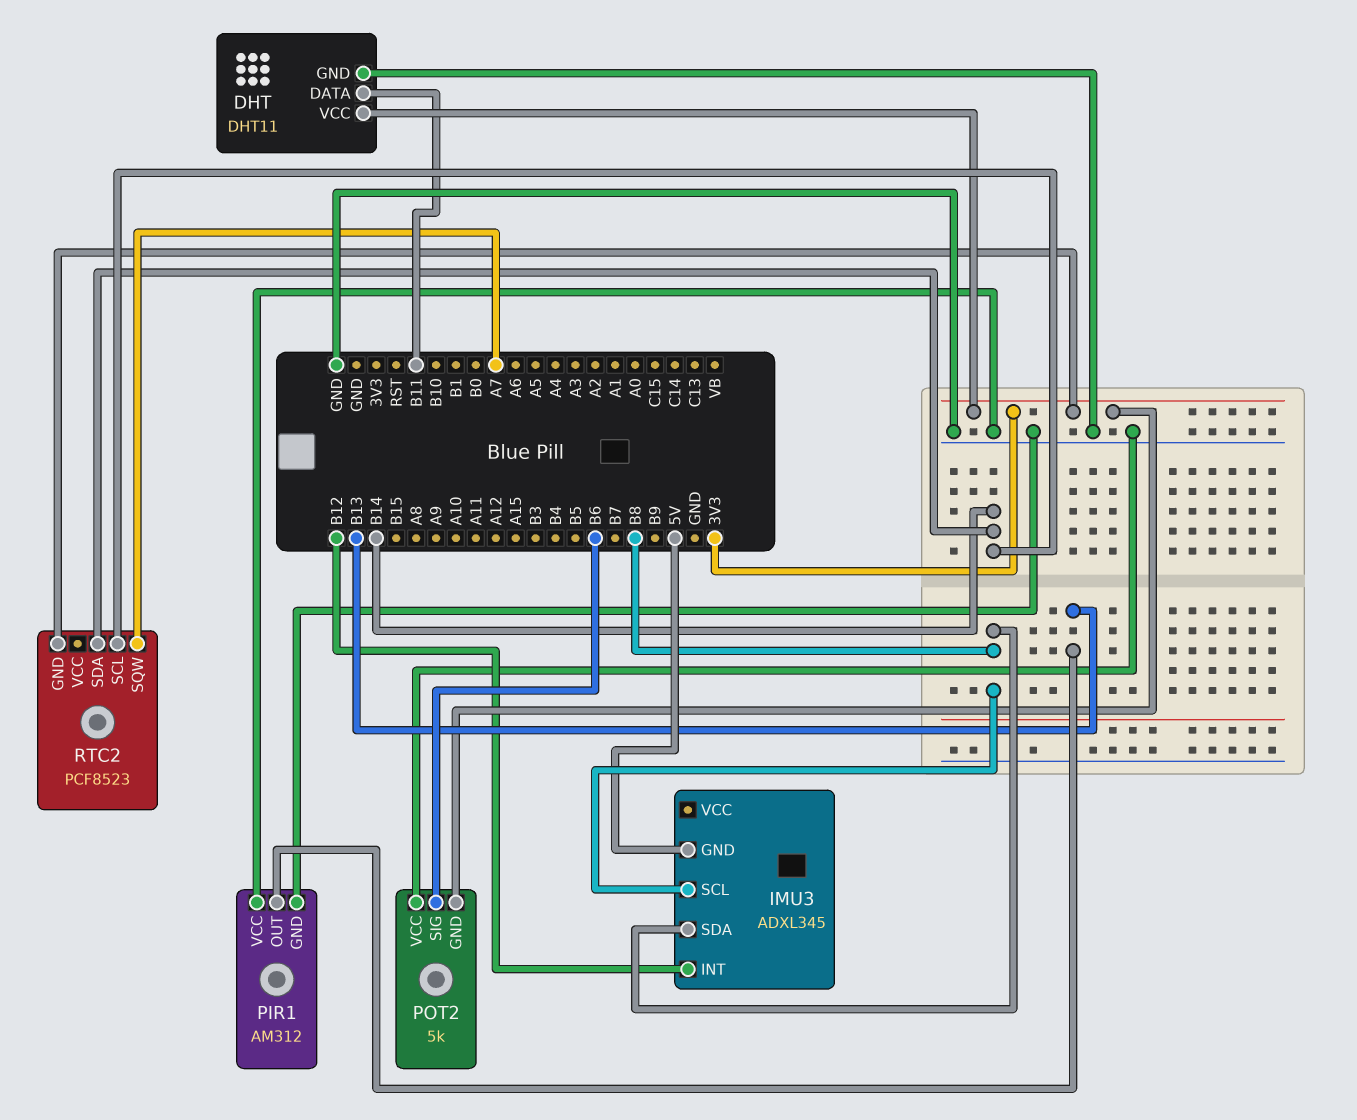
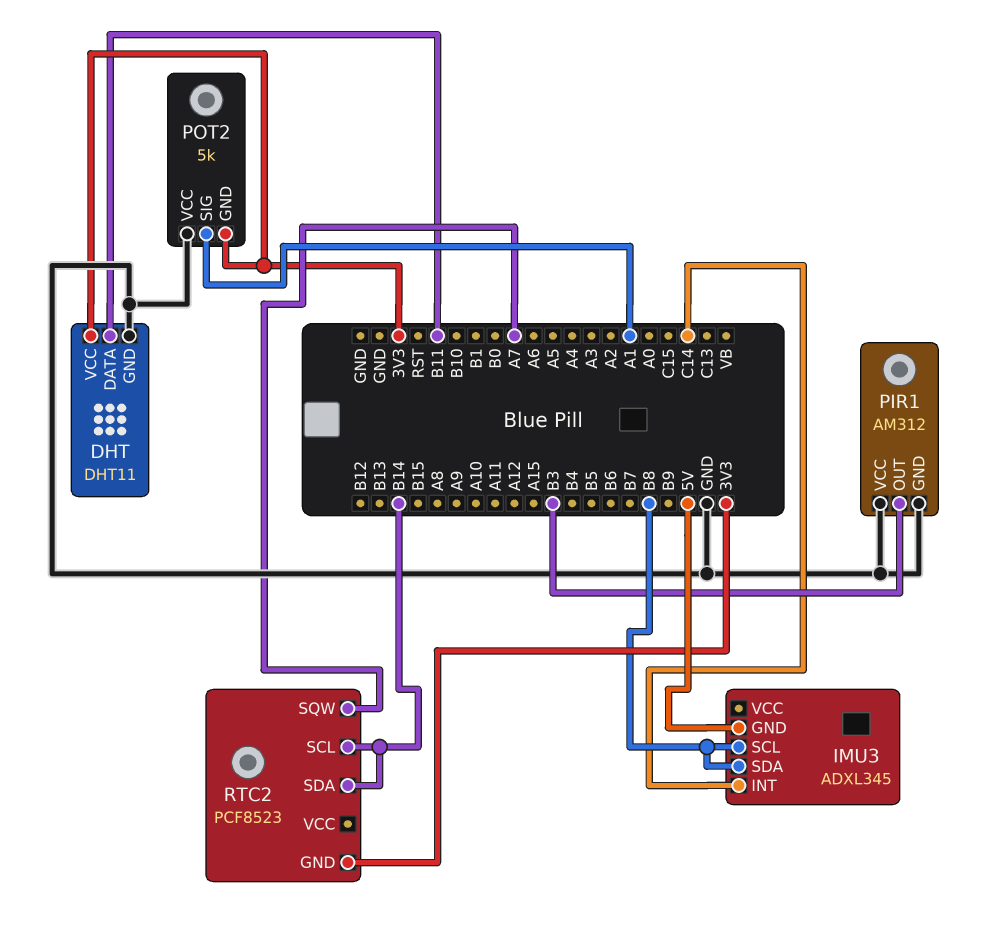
IMU3 pin INT: B12 -> C14
PIR1 pin OUT: B13 -> B3
POT2 pin SIG: B6 -> A1

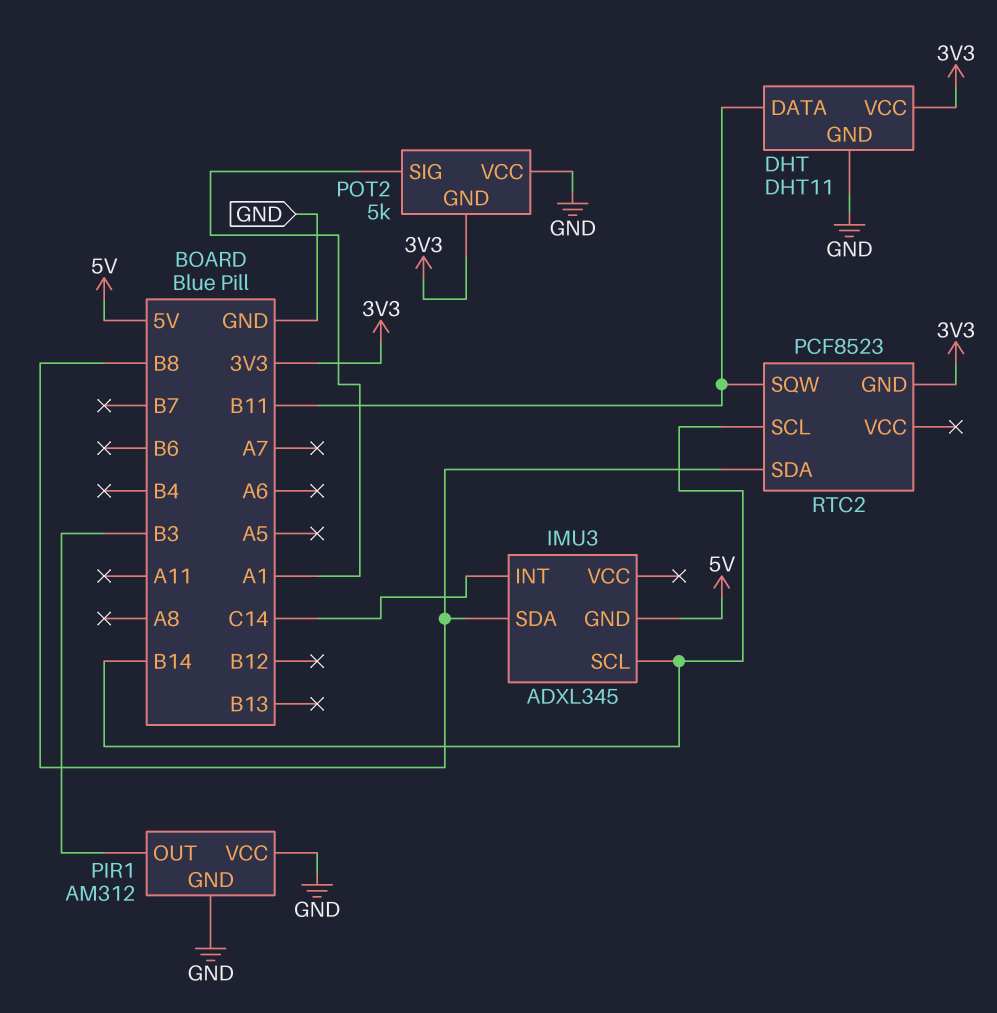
IMU3 pin SCL: B8 -> B14
RTC2 pin SDA: B14 -> B8
RTC2 pin SQW: A7 -> B11

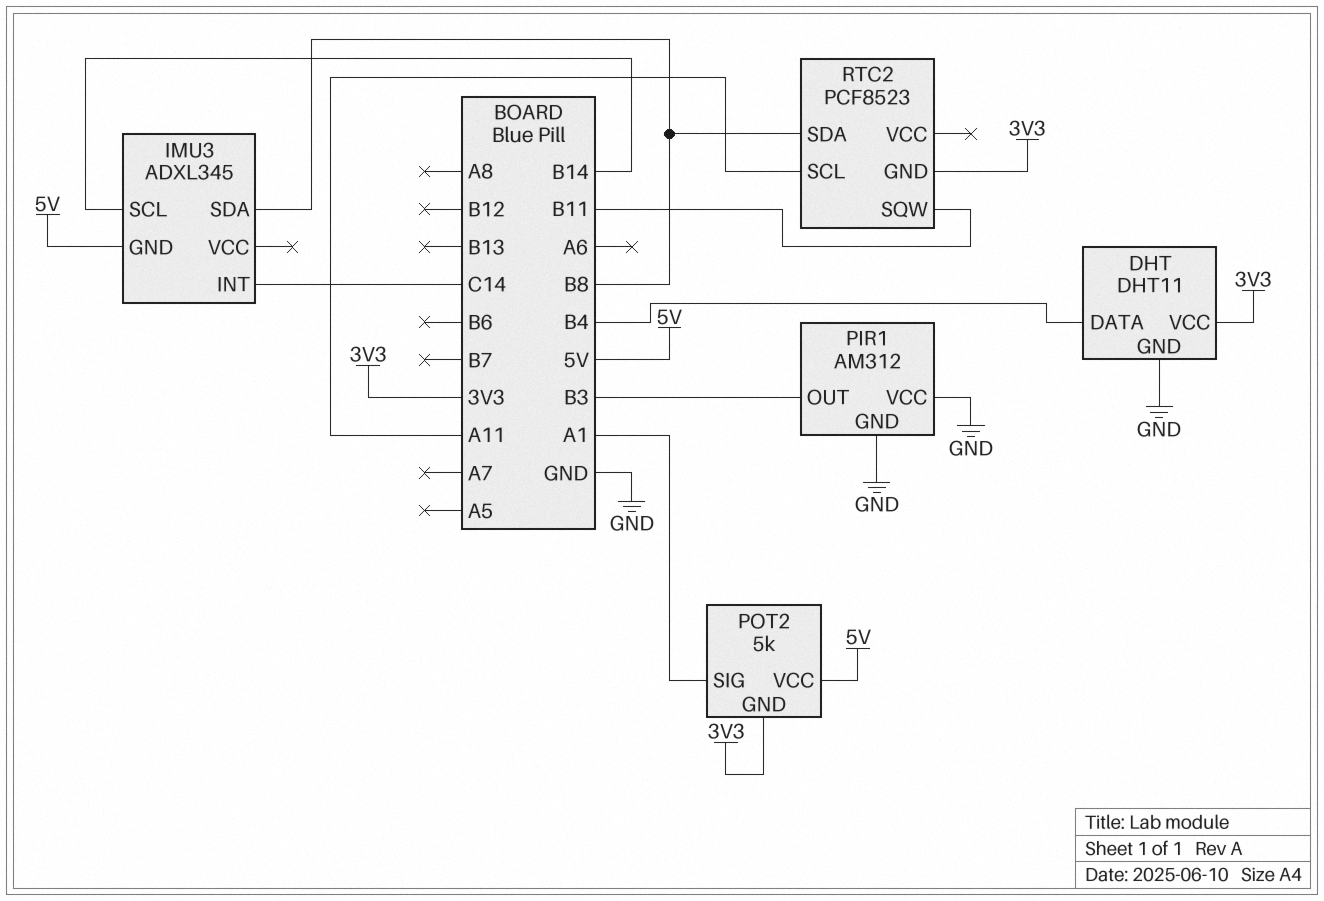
DHT pin DATA: B11 -> B4
POT2 pin VCC: GND -> 5V
RTC2 pin SCL: B14 -> A11

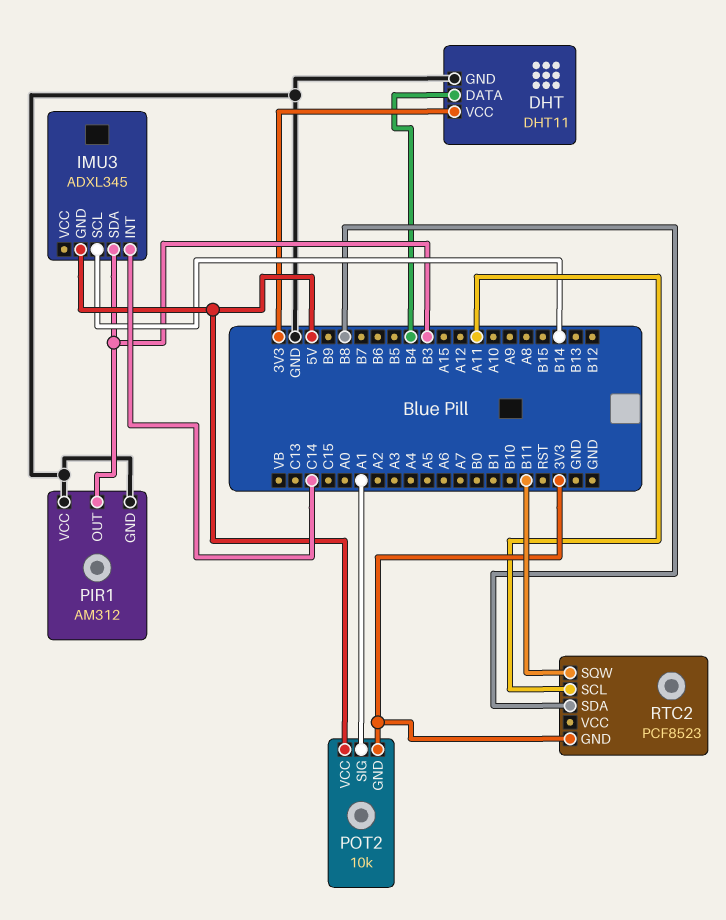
IMU3 pin SDA: B8 -> B3
POT2: 5k -> 10k

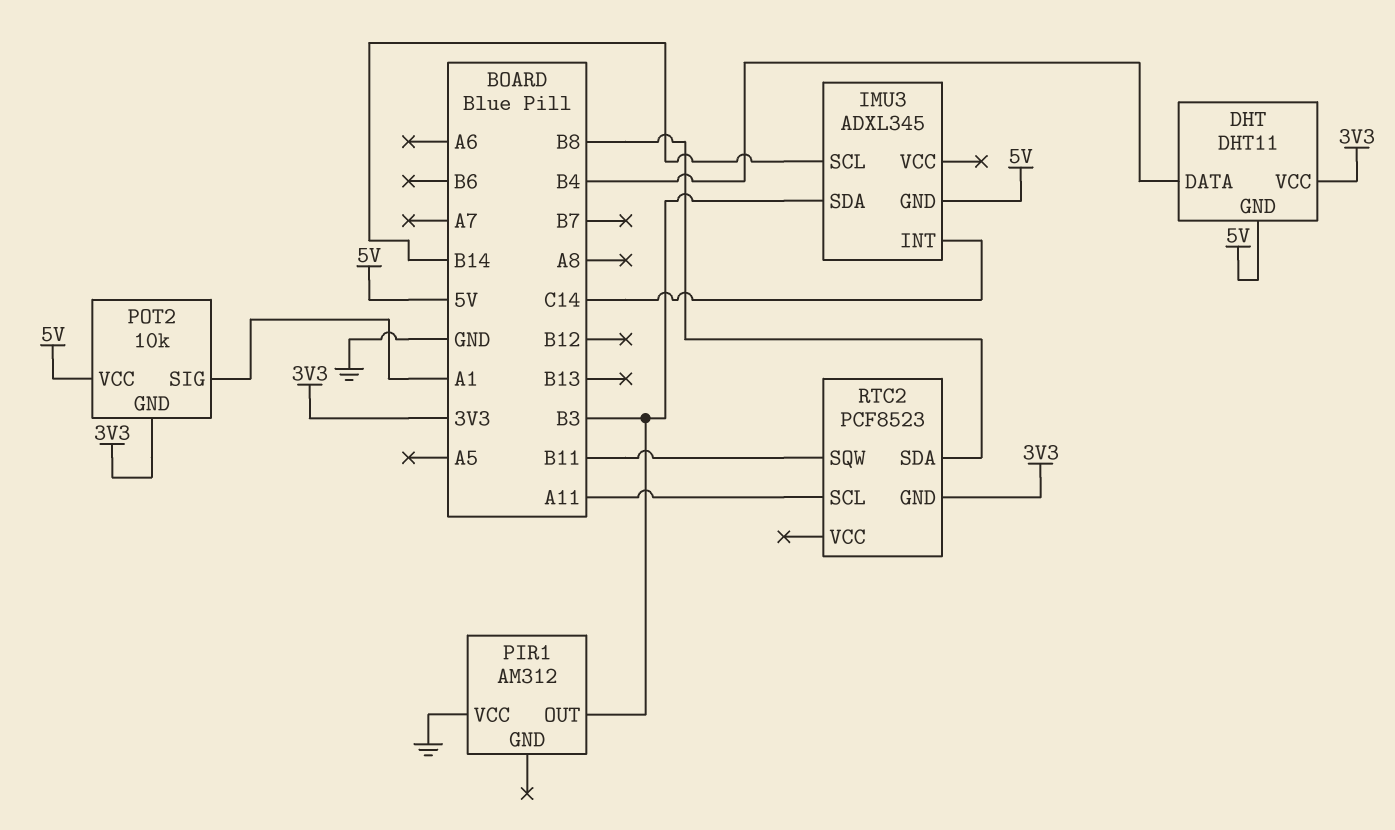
DHT pin GND: GND -> 5V
PIR1 pin GND: GND -> none

